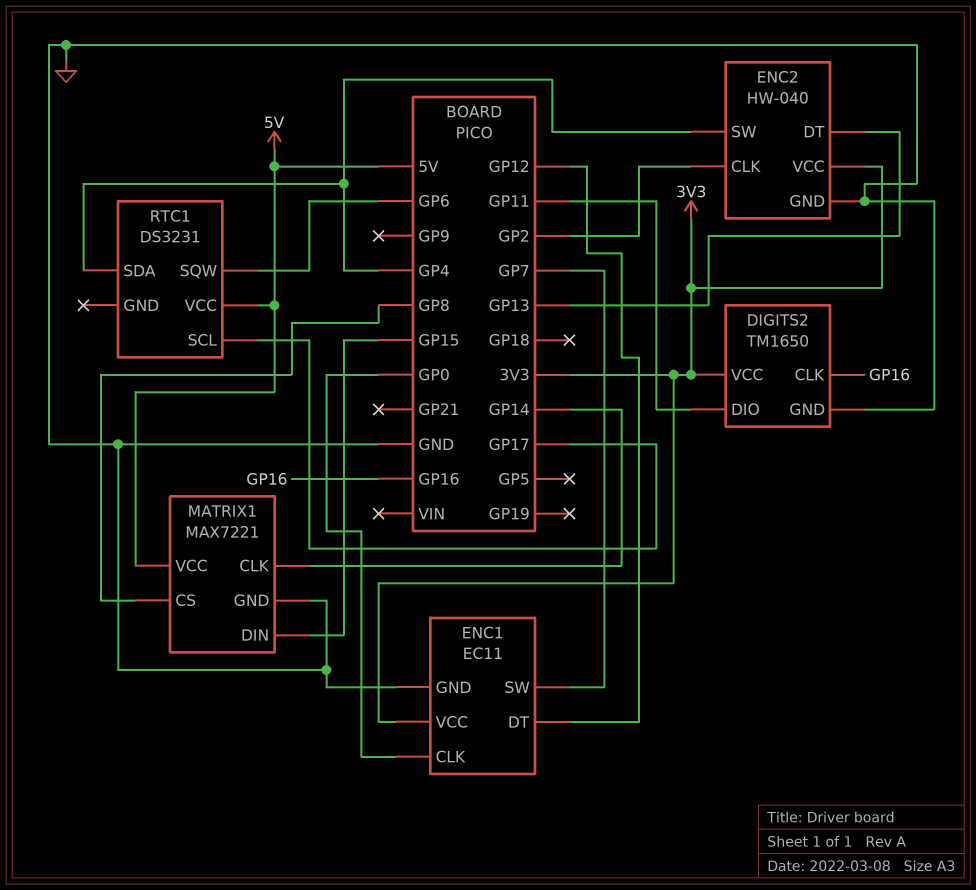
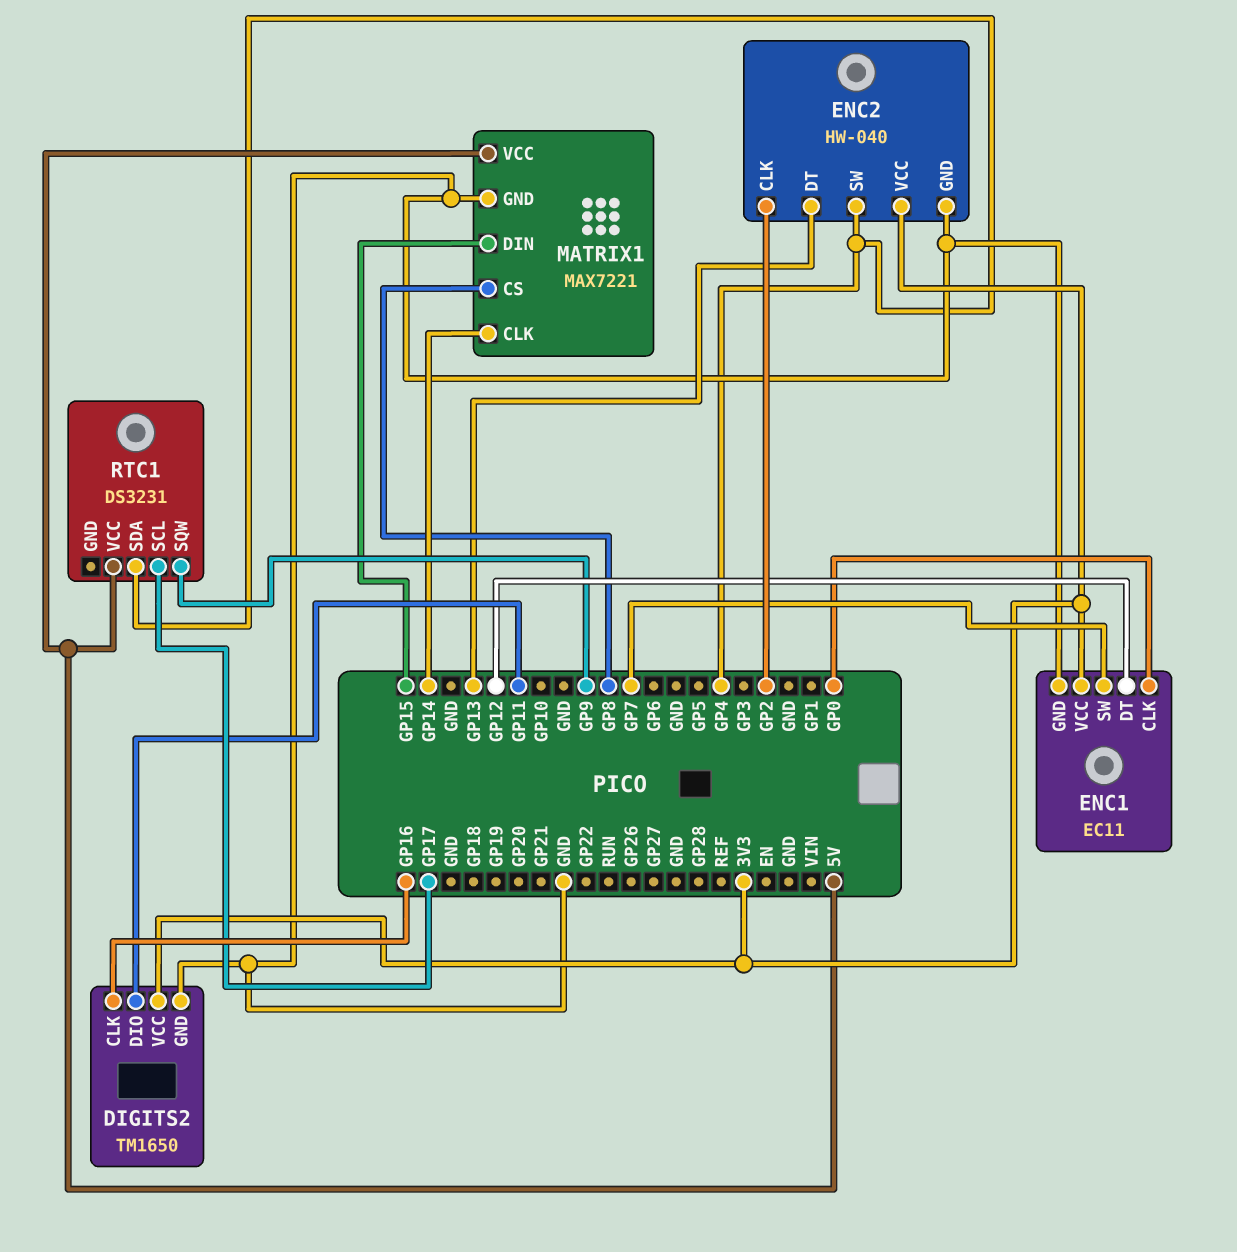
RTC1 pin SQW: GP6 -> GP9

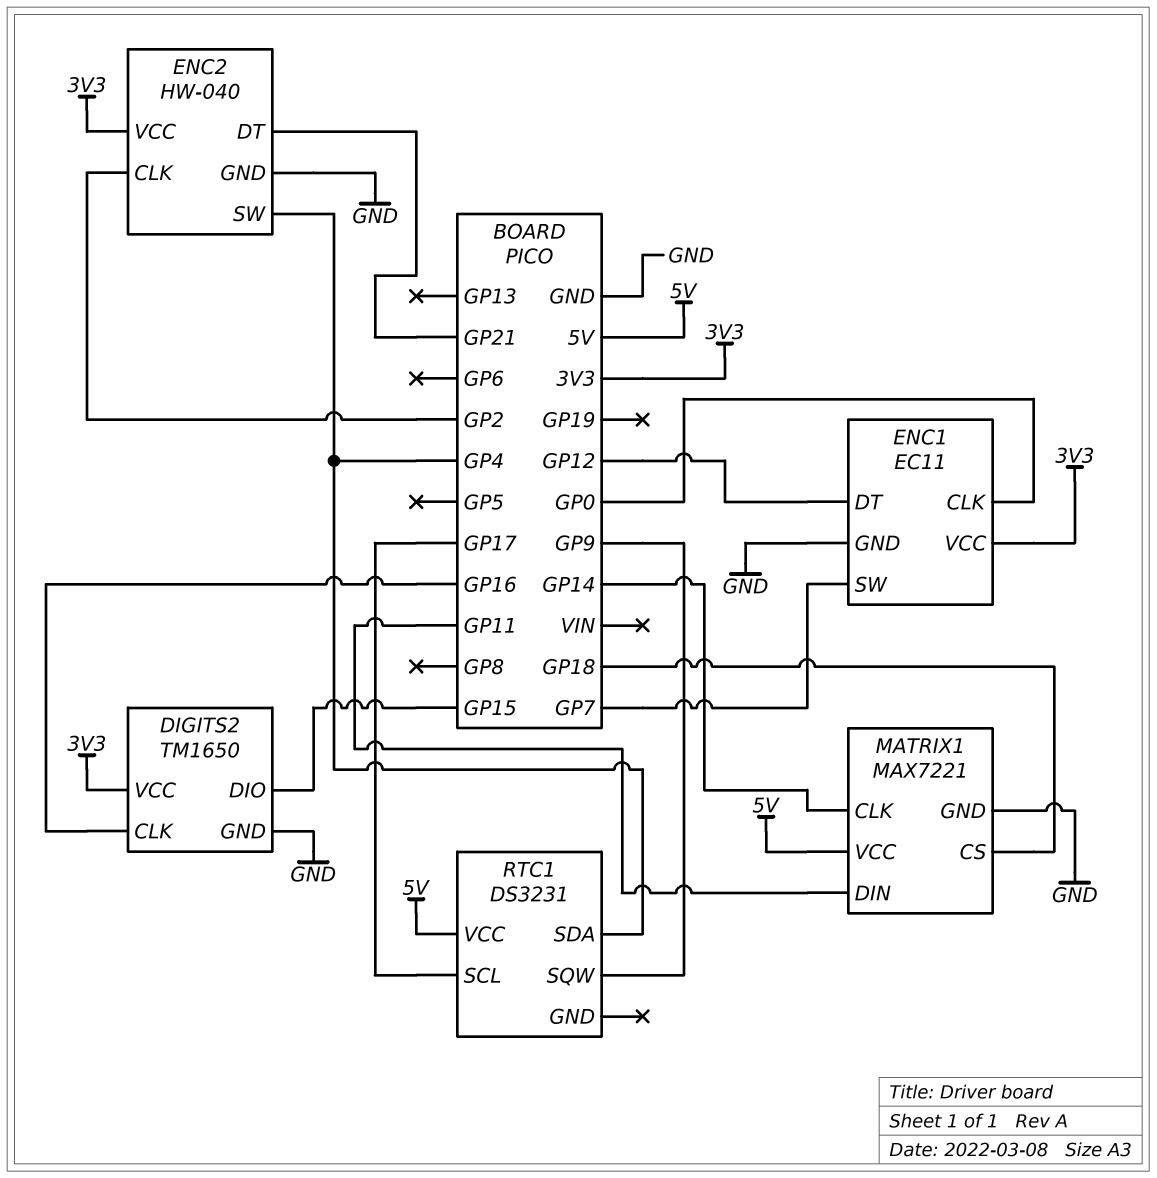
DIGITS2 pin DIO: GP11 -> GP15
ENC2 pin DT: GP13 -> GP21
MATRIX1 pin CS: GP8 -> GP18
MATRIX1 pin DIN: GP15 -> GP11

